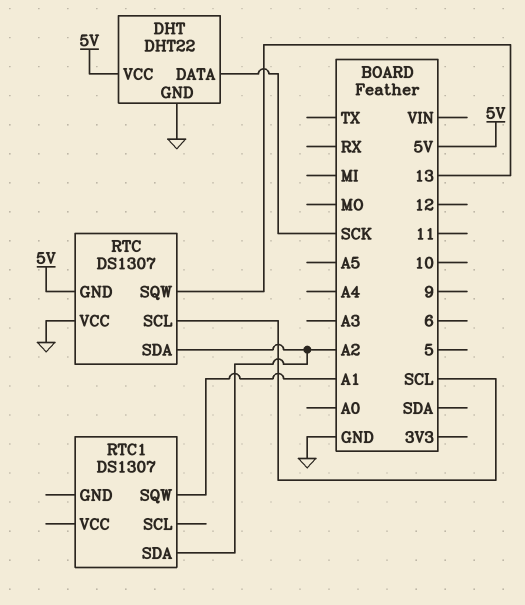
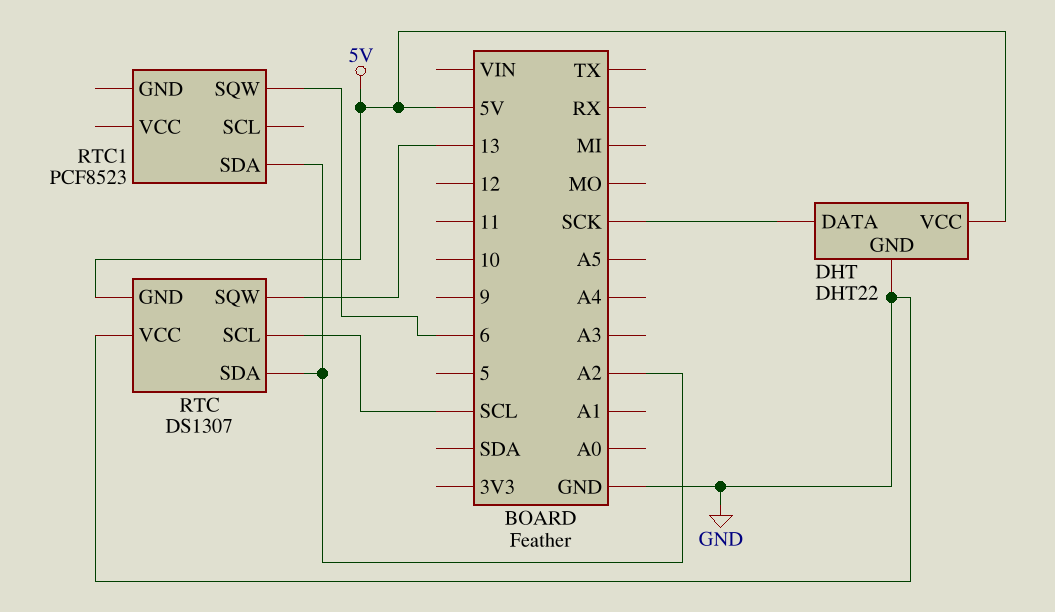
RTC1: DS1307 -> PCF8523
RTC1 pin SQW: A1 -> 6

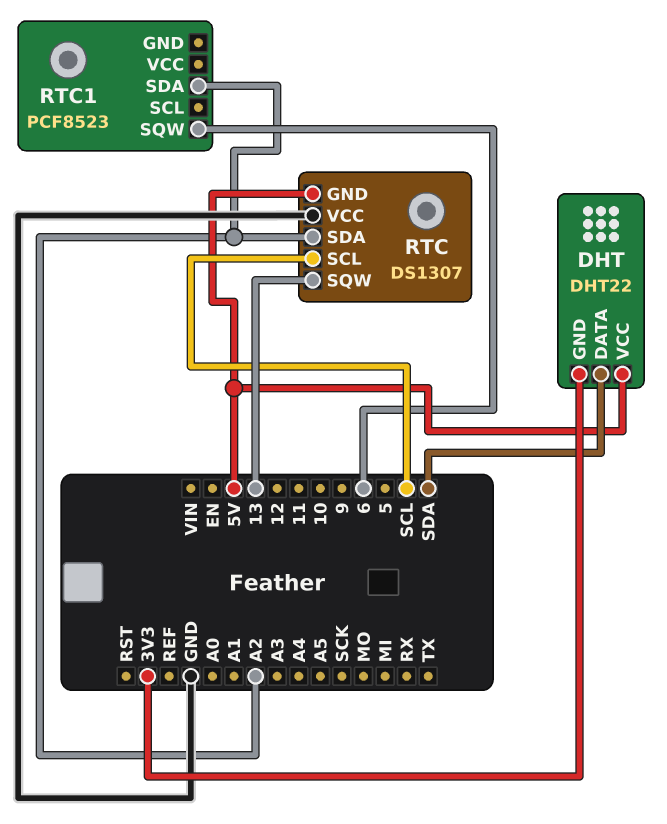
DHT pin DATA: SCK -> SDA
DHT pin GND: GND -> 3V3

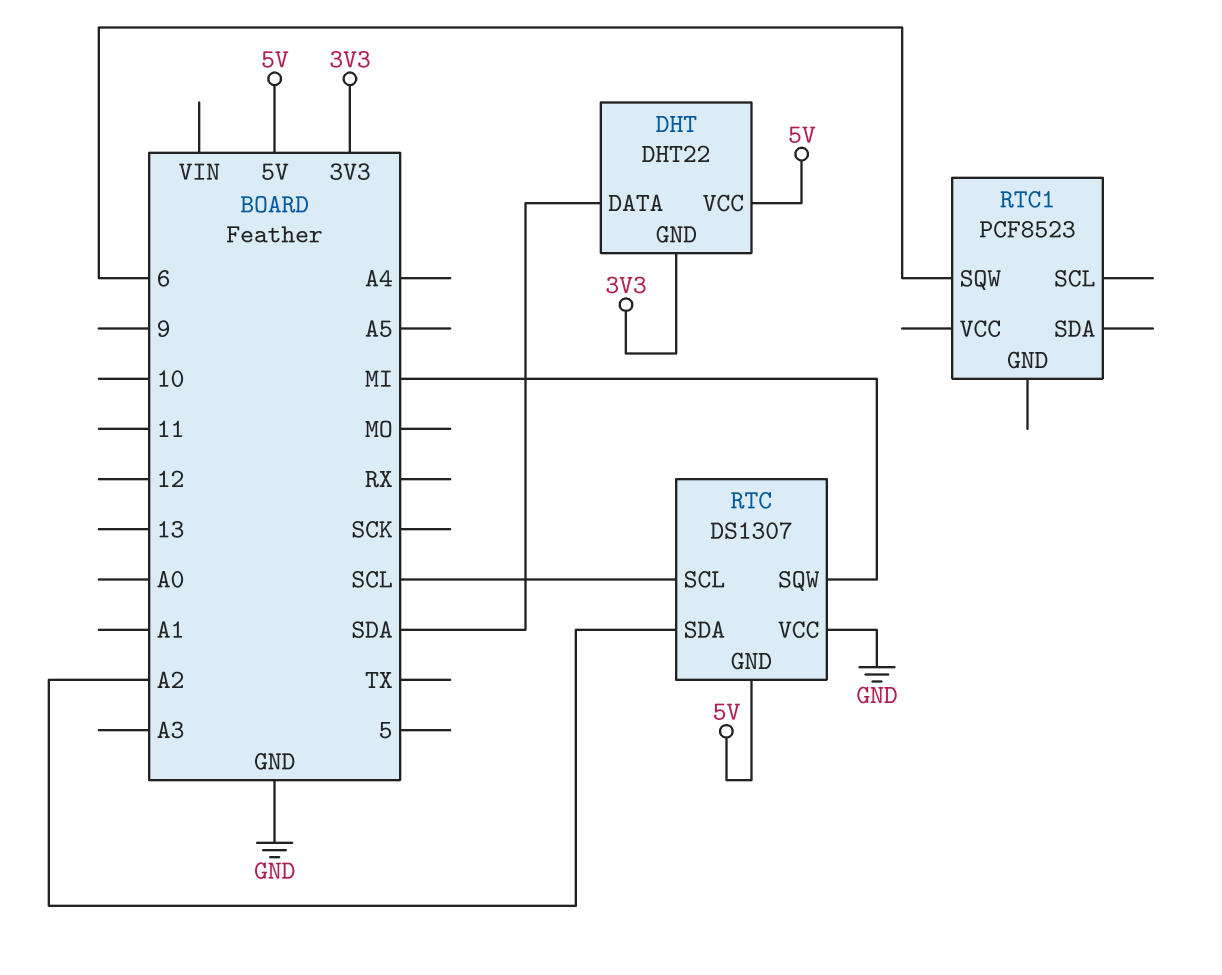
RTC pin SQW: 13 -> MI
RTC1 pin SDA: A2 -> none

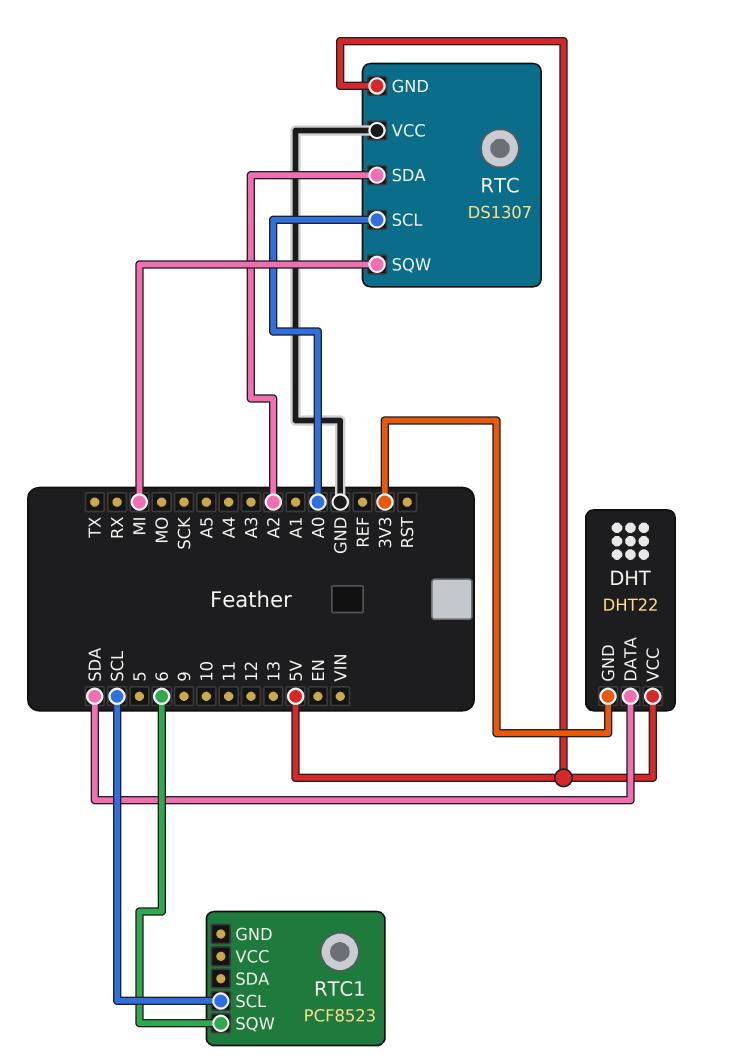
RTC pin SCL: SCL -> A0
RTC1 pin SCL: none -> SCL

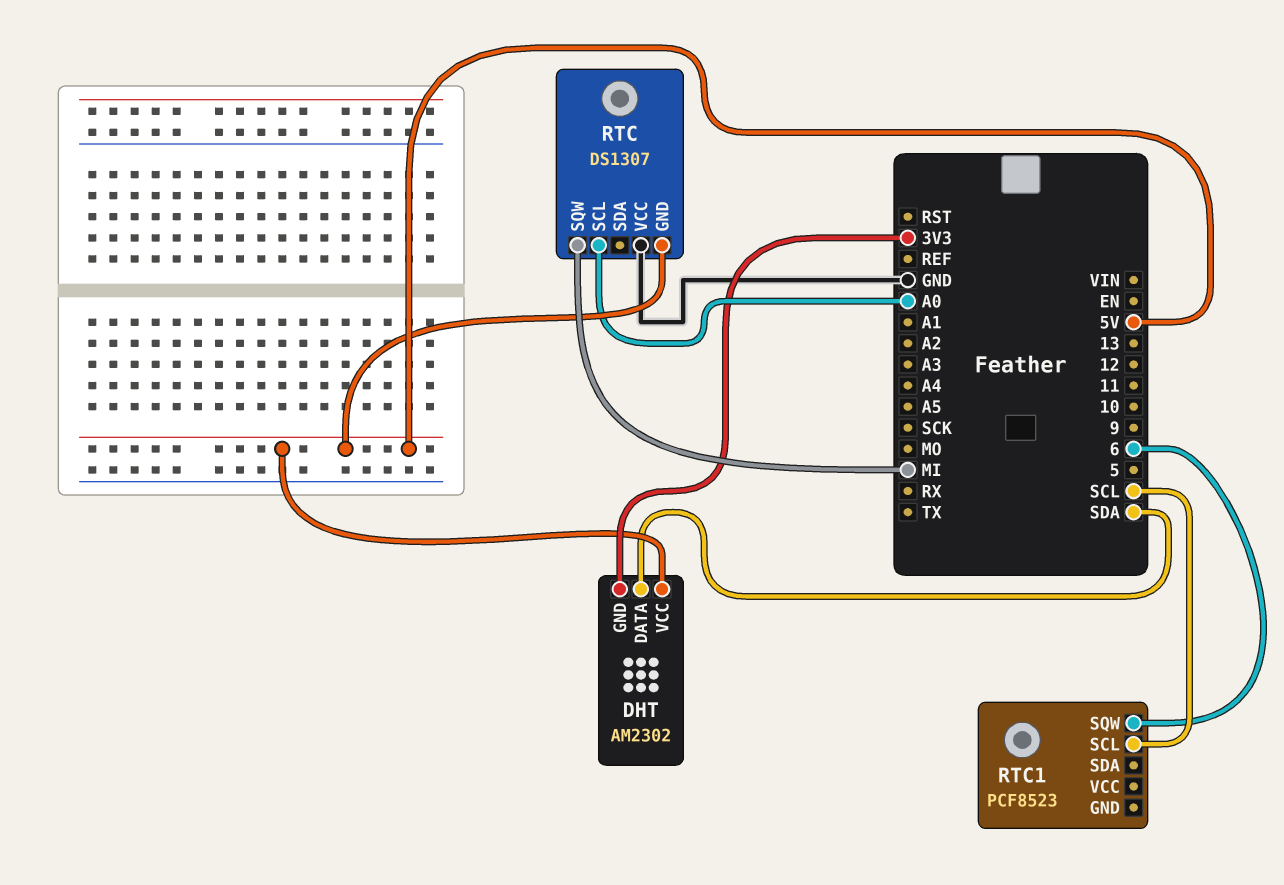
DHT: DHT22 -> AM2302
RTC pin SDA: A2 -> none

